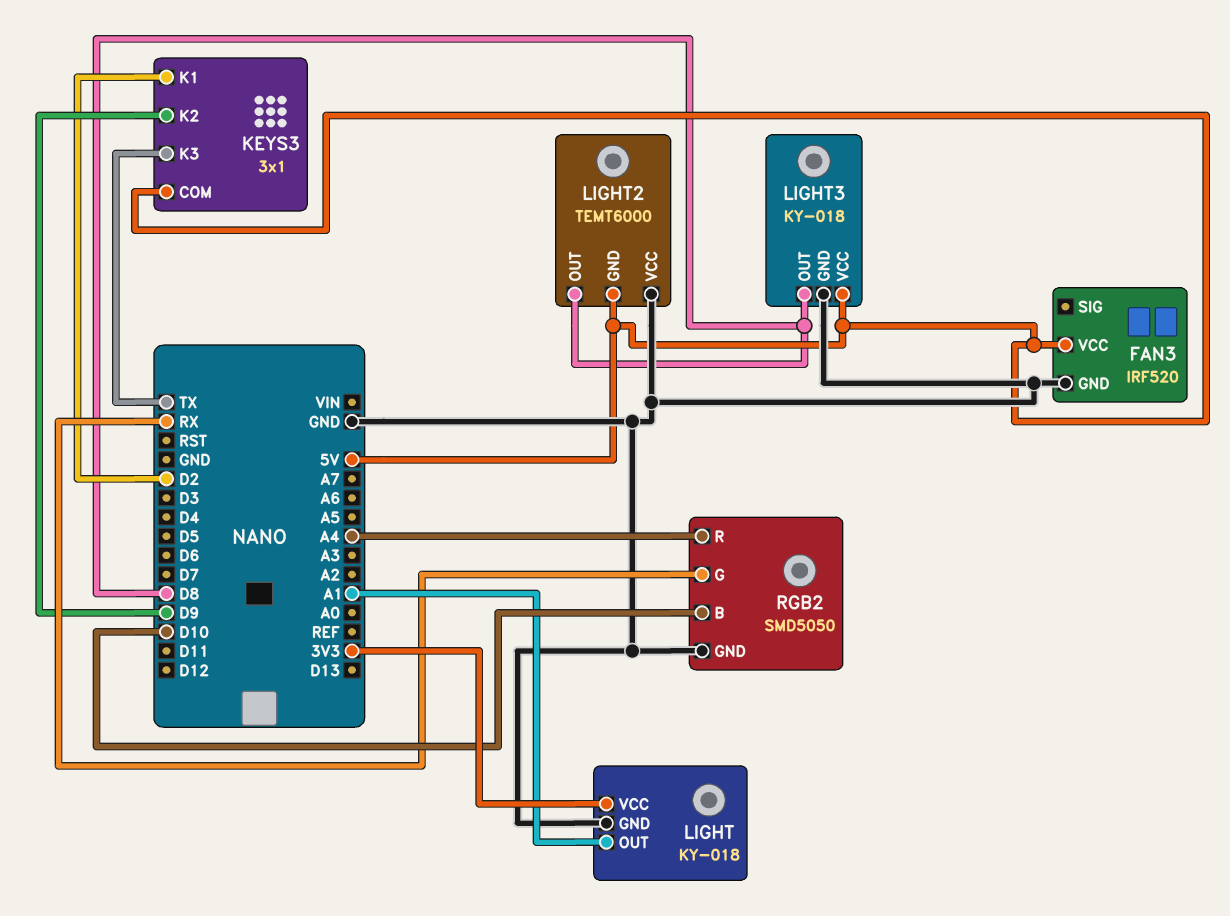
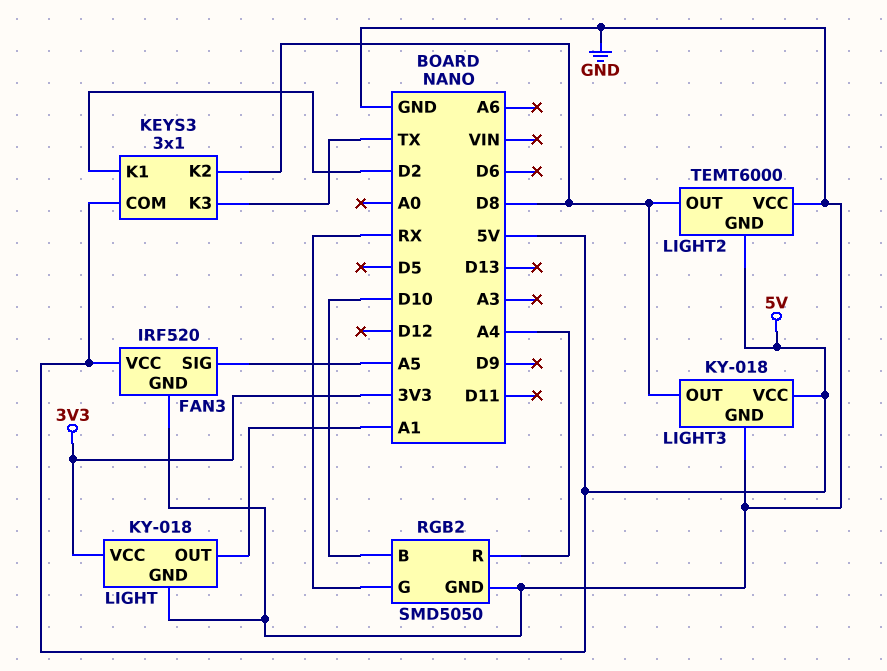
FAN3 pin SIG: none -> A5
KEYS3 pin K2: D9 -> D8

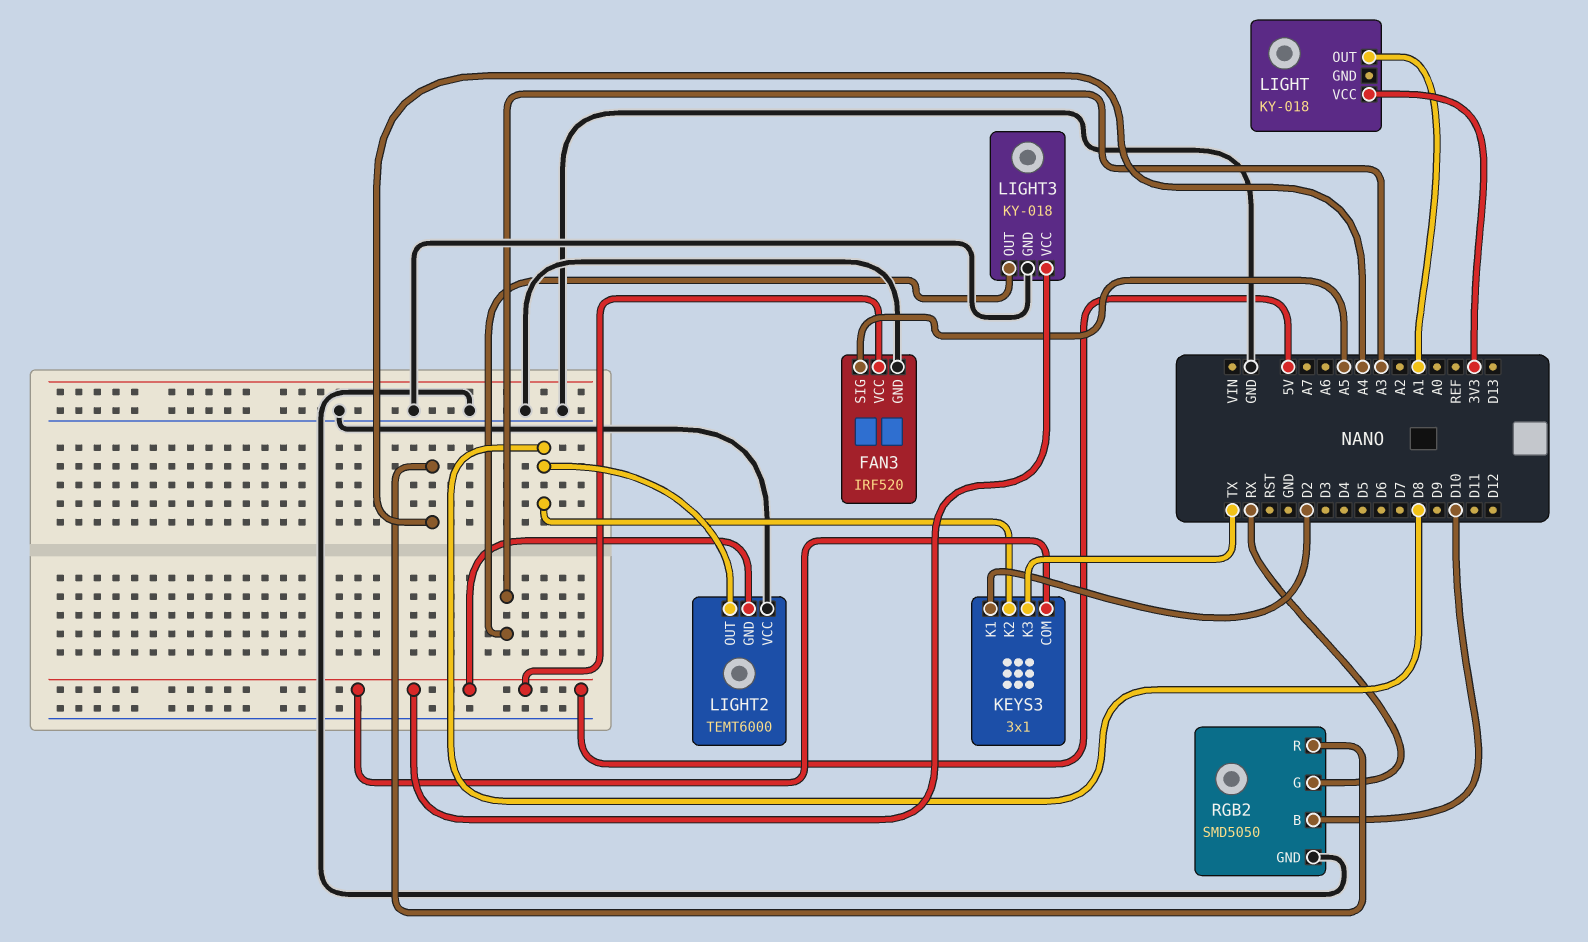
LIGHT pin GND: GND -> none
LIGHT3 pin OUT: D8 -> A3

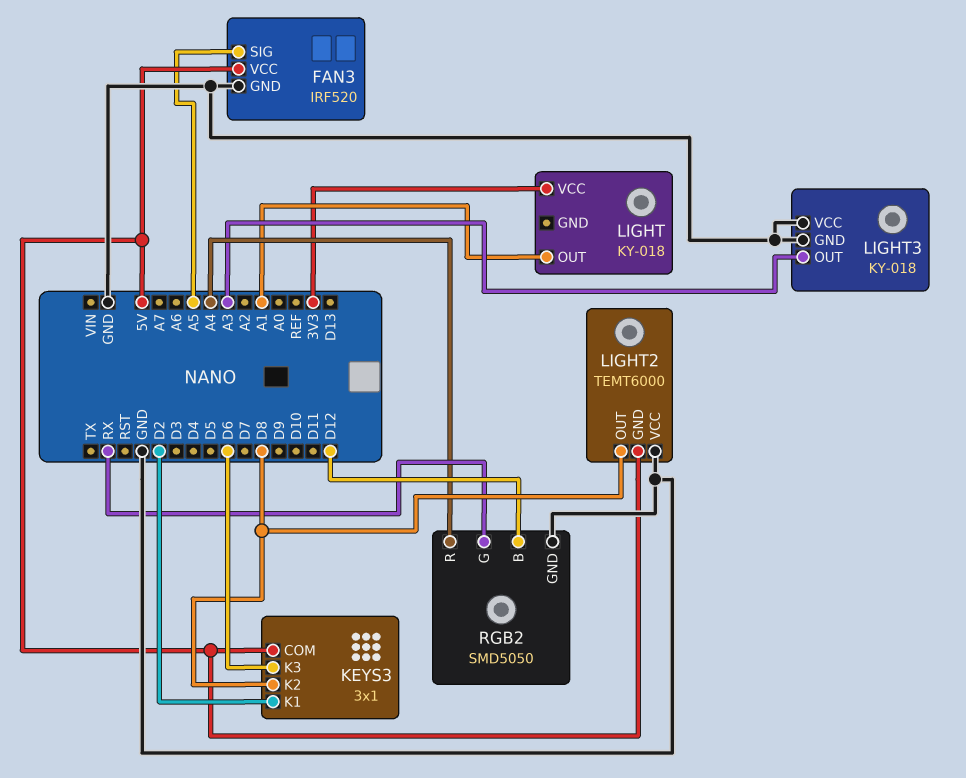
KEYS3 pin K3: TX -> D6
LIGHT3 pin VCC: 5V -> GND
RGB2 pin B: D10 -> D12

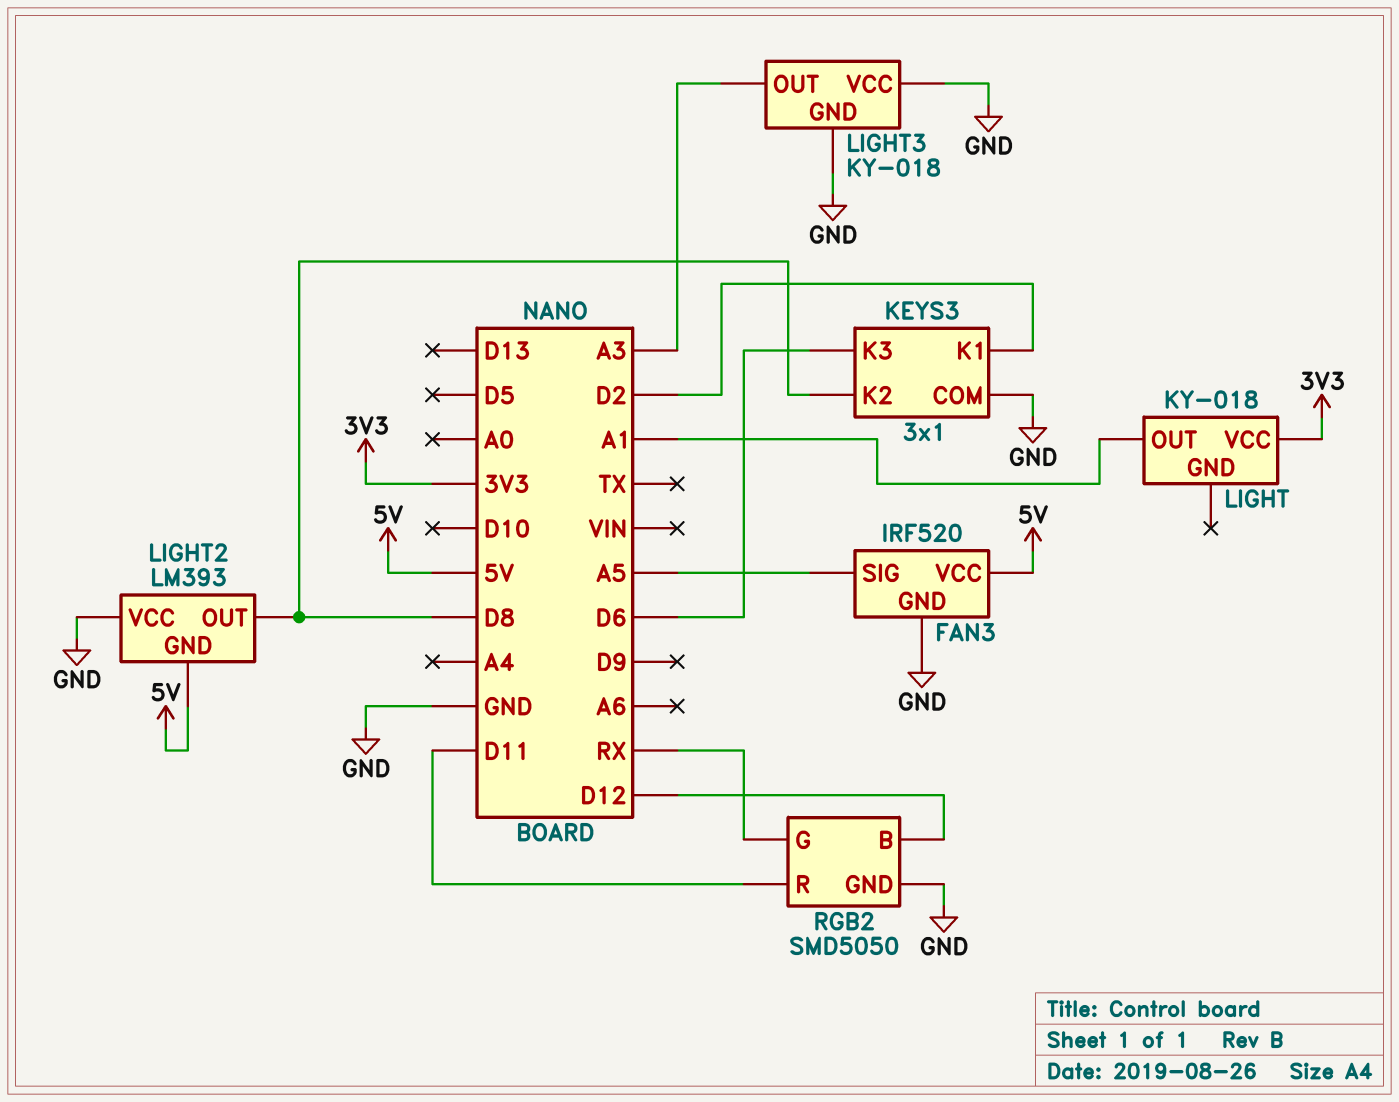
KEYS3 pin COM: 5V -> GND
LIGHT2: TEMT6000 -> LM393
RGB2 pin R: A4 -> D11

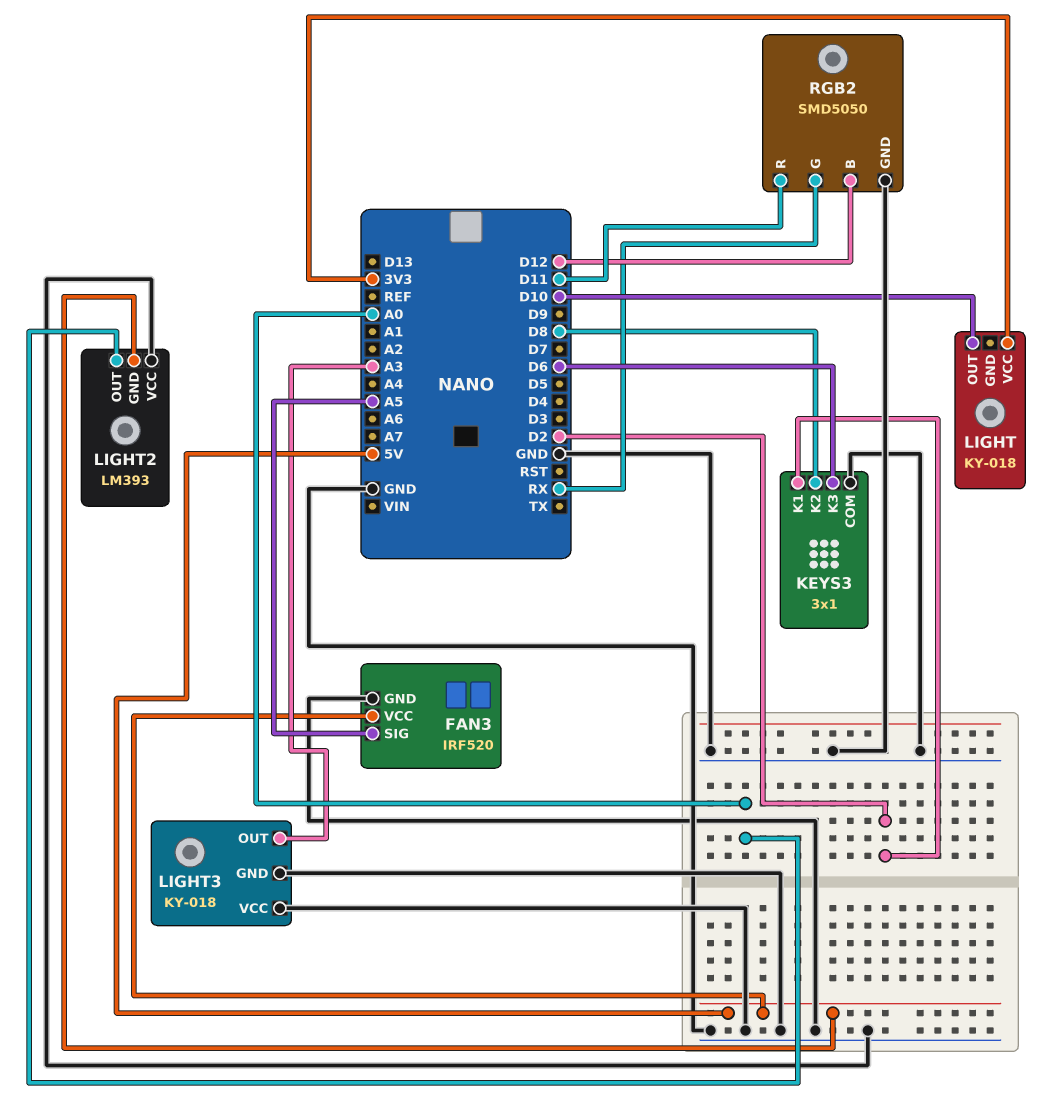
LIGHT pin OUT: A1 -> D10
LIGHT2 pin OUT: D8 -> A0

